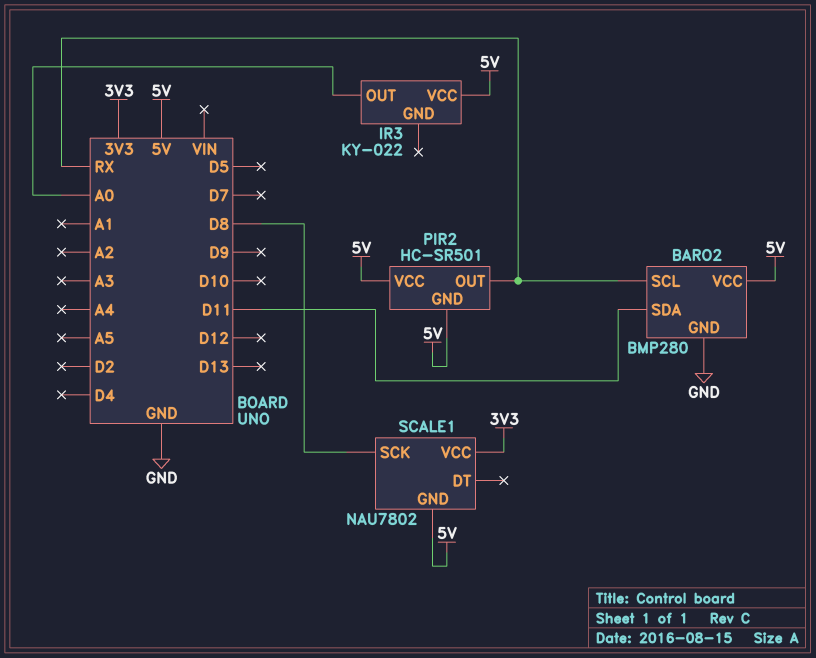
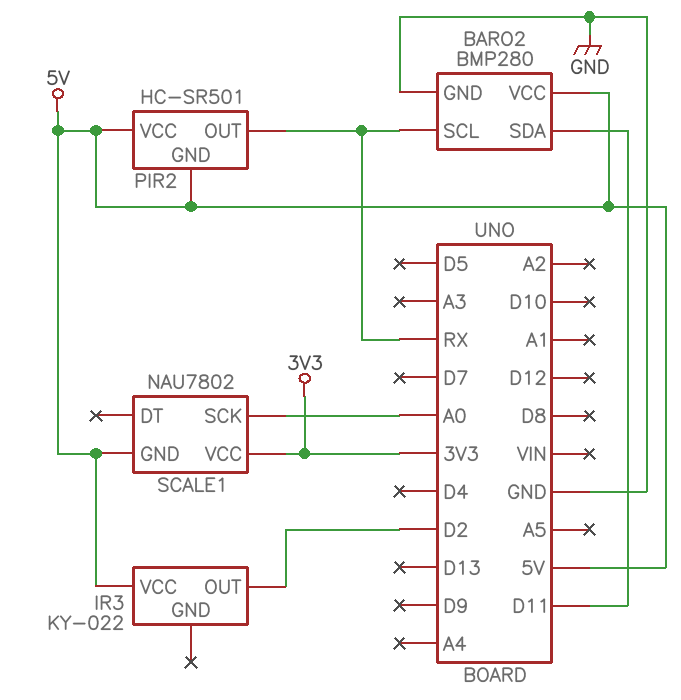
IR3 pin OUT: A0 -> D2
SCALE1 pin SCK: D8 -> A0

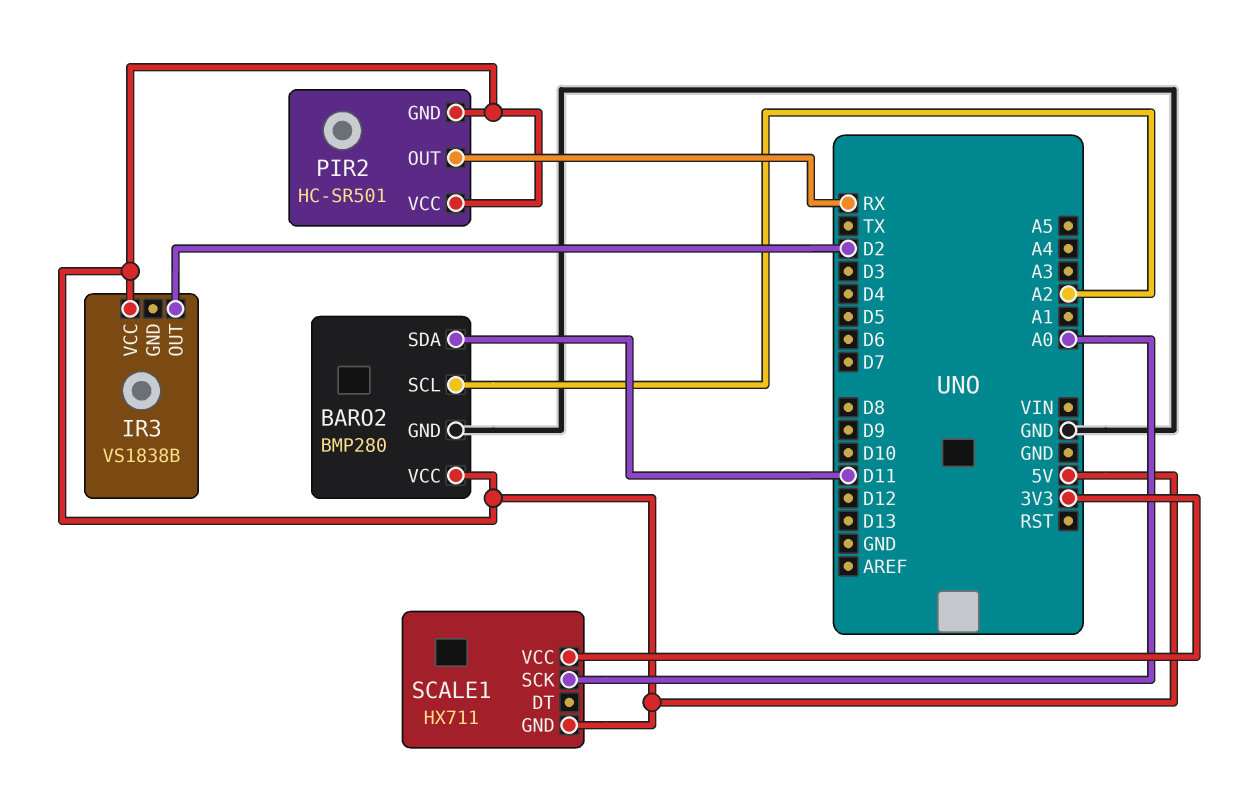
BARO2 pin SCL: RX -> A2
IR3: KY-022 -> VS1838B
SCALE1: NAU7802 -> HX711

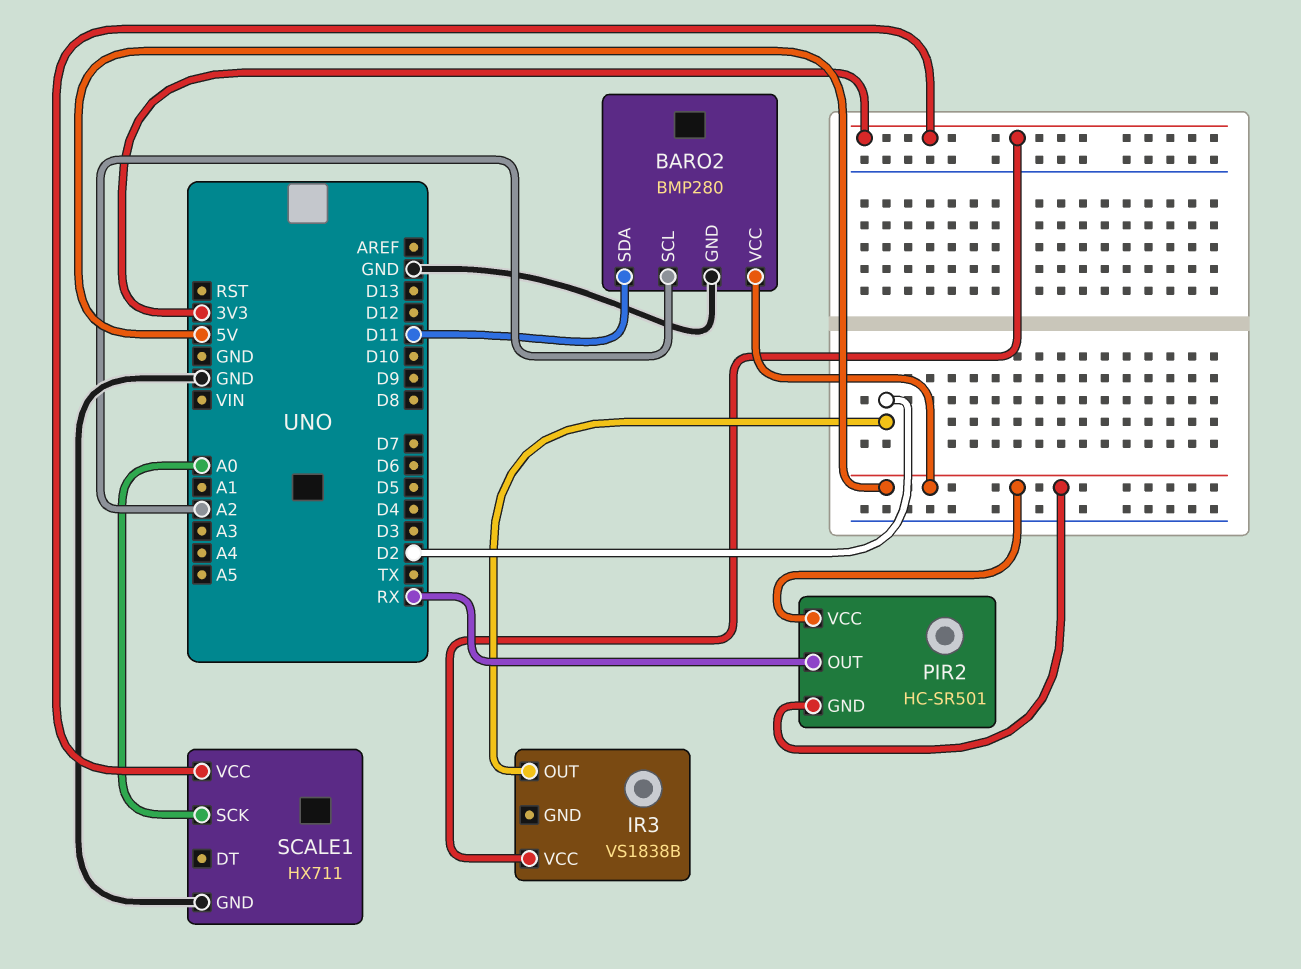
IR3 pin VCC: 5V -> 3V3
SCALE1 pin GND: 5V -> GND

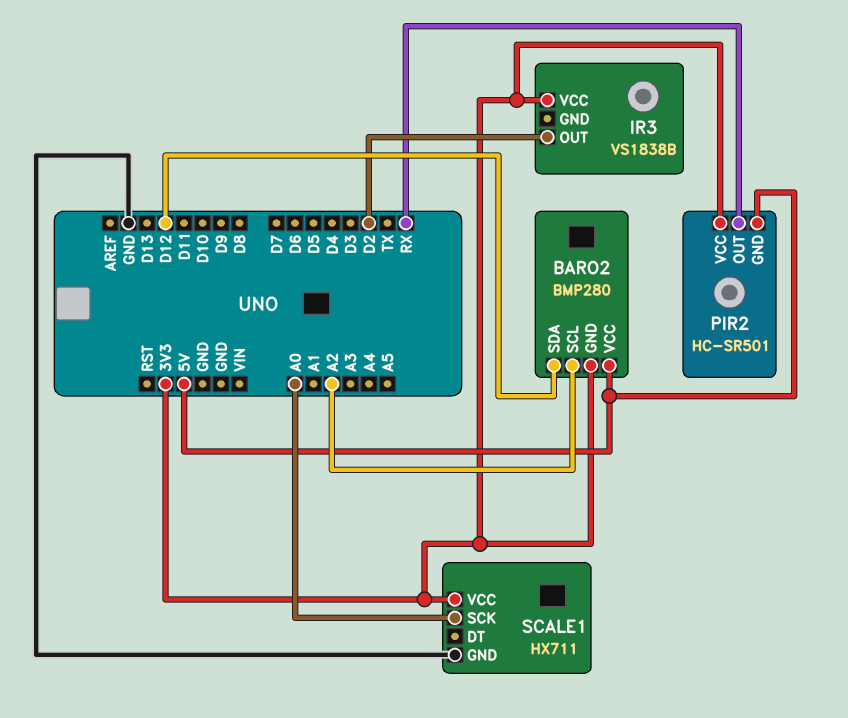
BARO2 pin GND: GND -> 3V3
BARO2 pin SDA: D11 -> D12
PIR2 pin VCC: 5V -> 3V3

